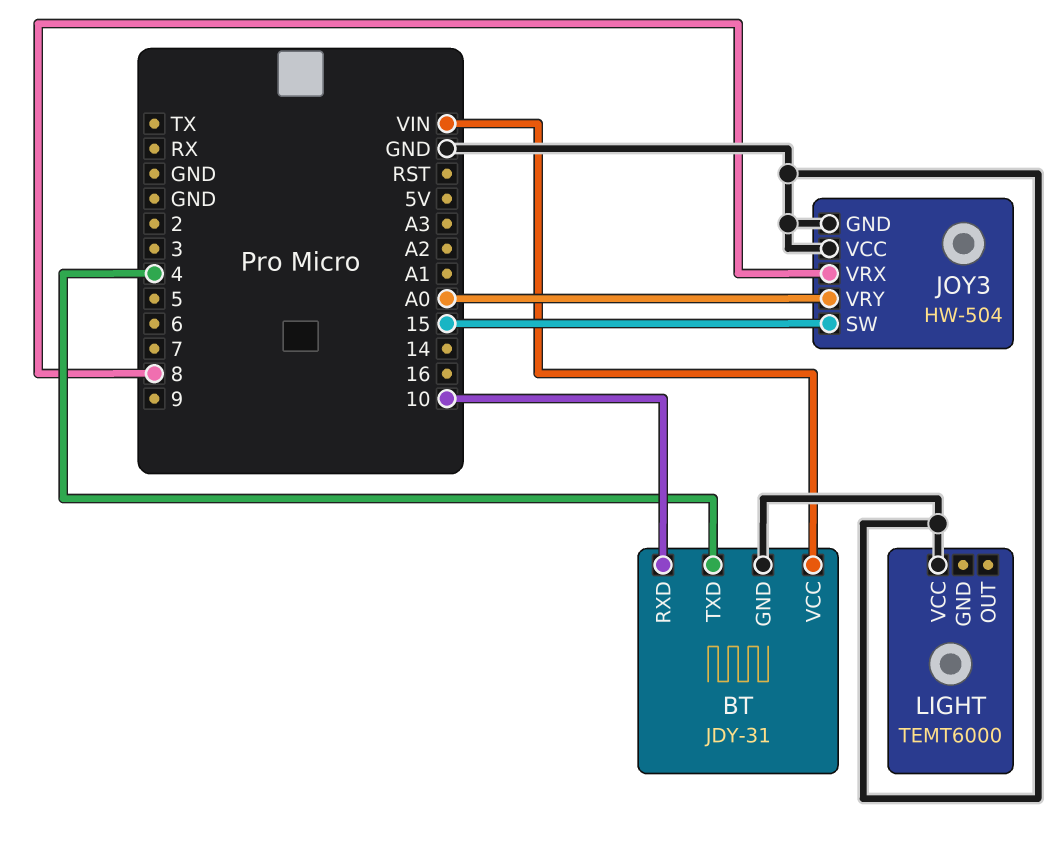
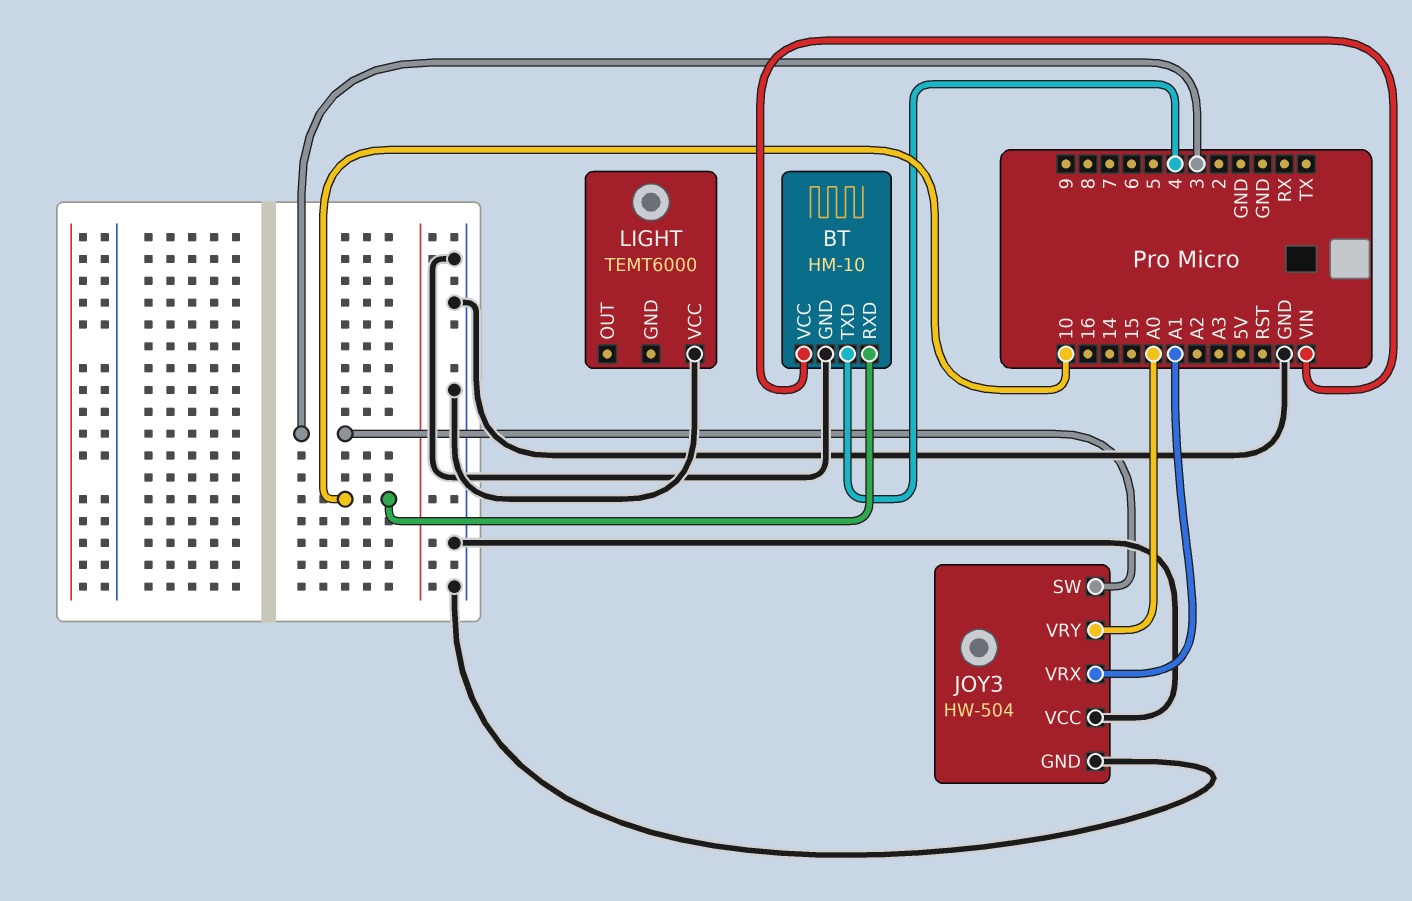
BT: JDY-31 -> HM-10
JOY3 pin SW: 15 -> 3
JOY3 pin VRX: 8 -> A1

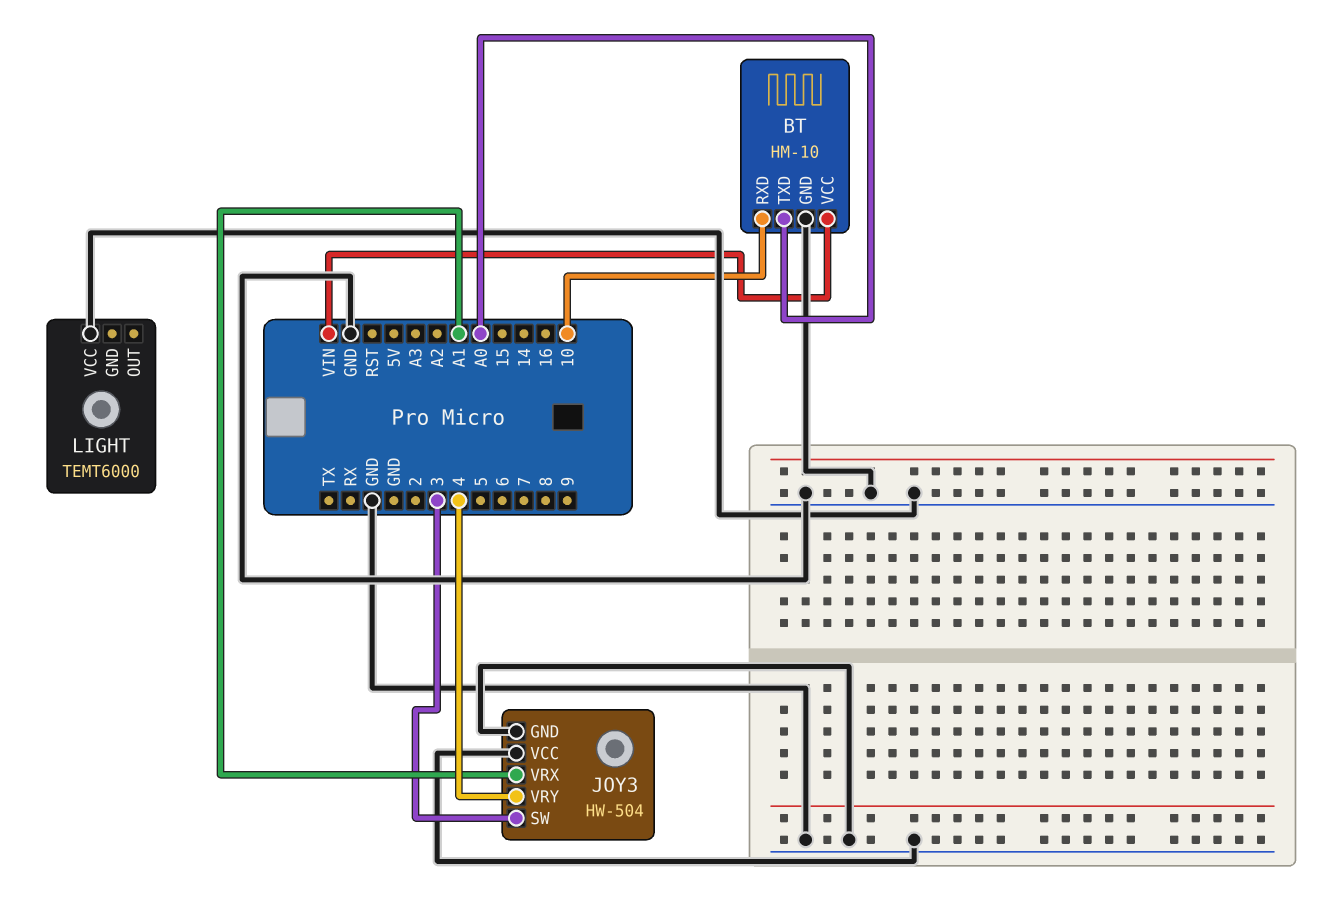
BT pin TXD: 4 -> A0
JOY3 pin VRY: A0 -> 4

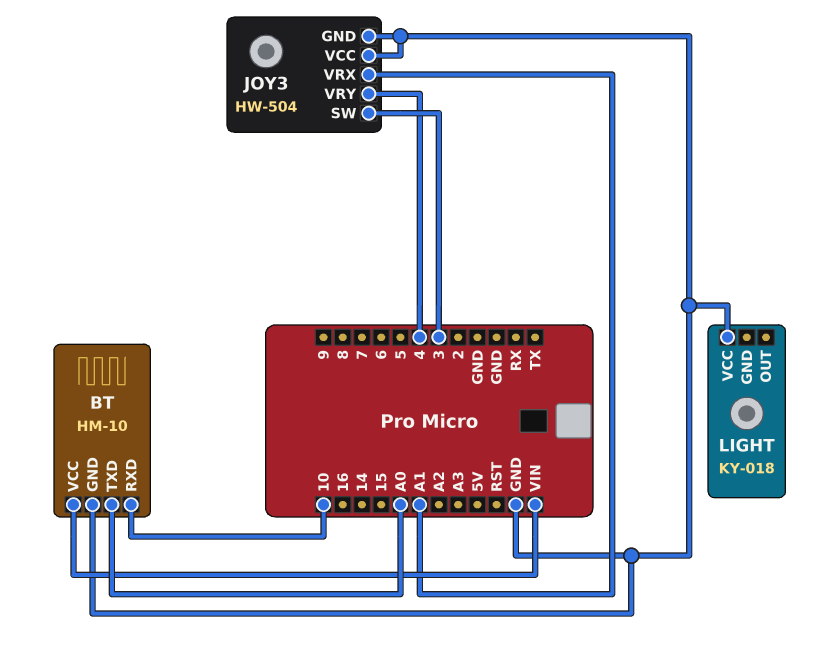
LIGHT: TEMT6000 -> KY-018

